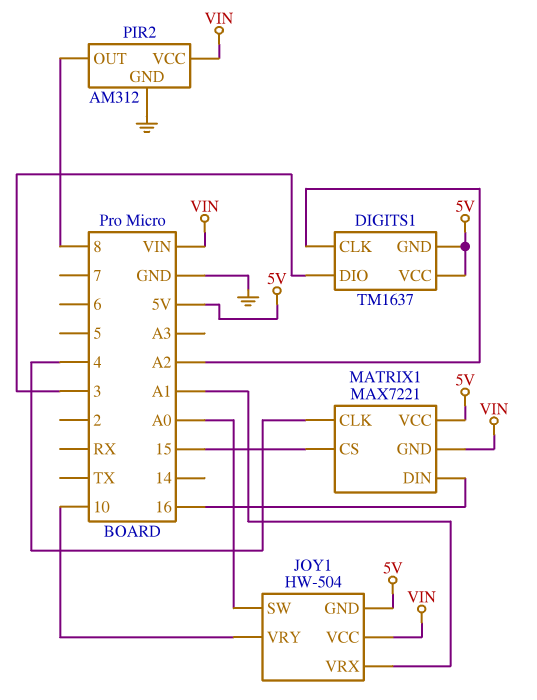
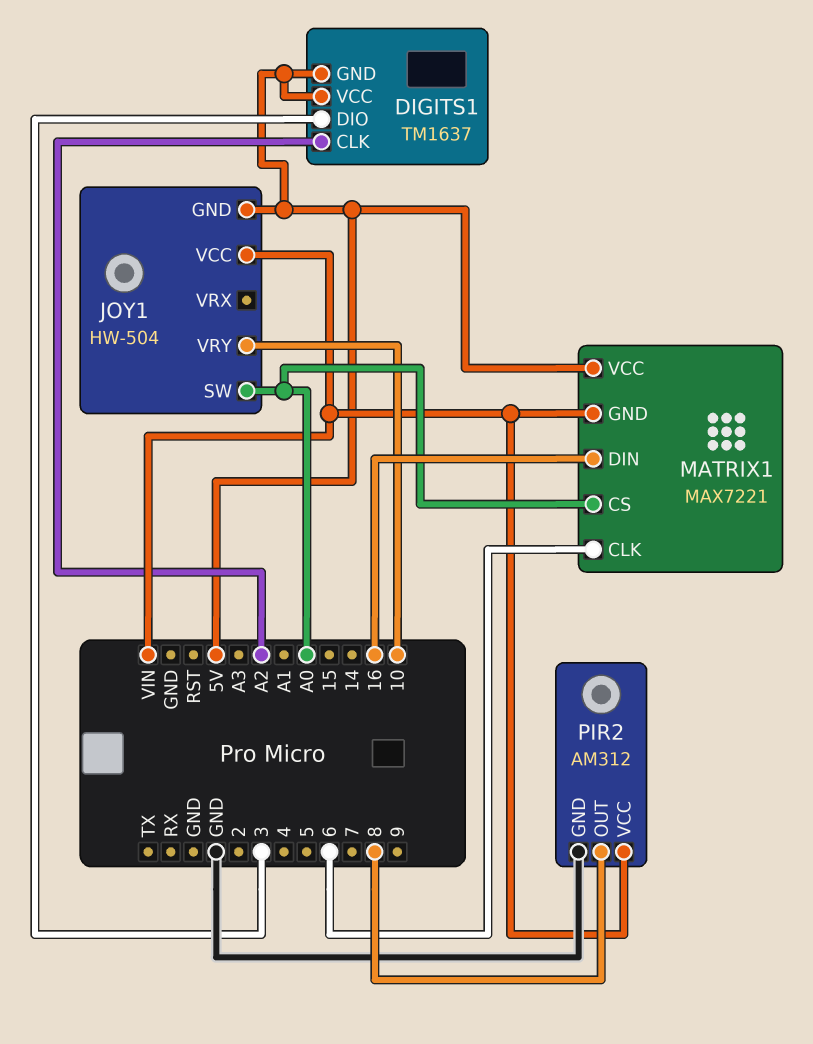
JOY1 pin VRX: A1 -> none
MATRIX1 pin CLK: 4 -> 6
MATRIX1 pin CS: 15 -> A0

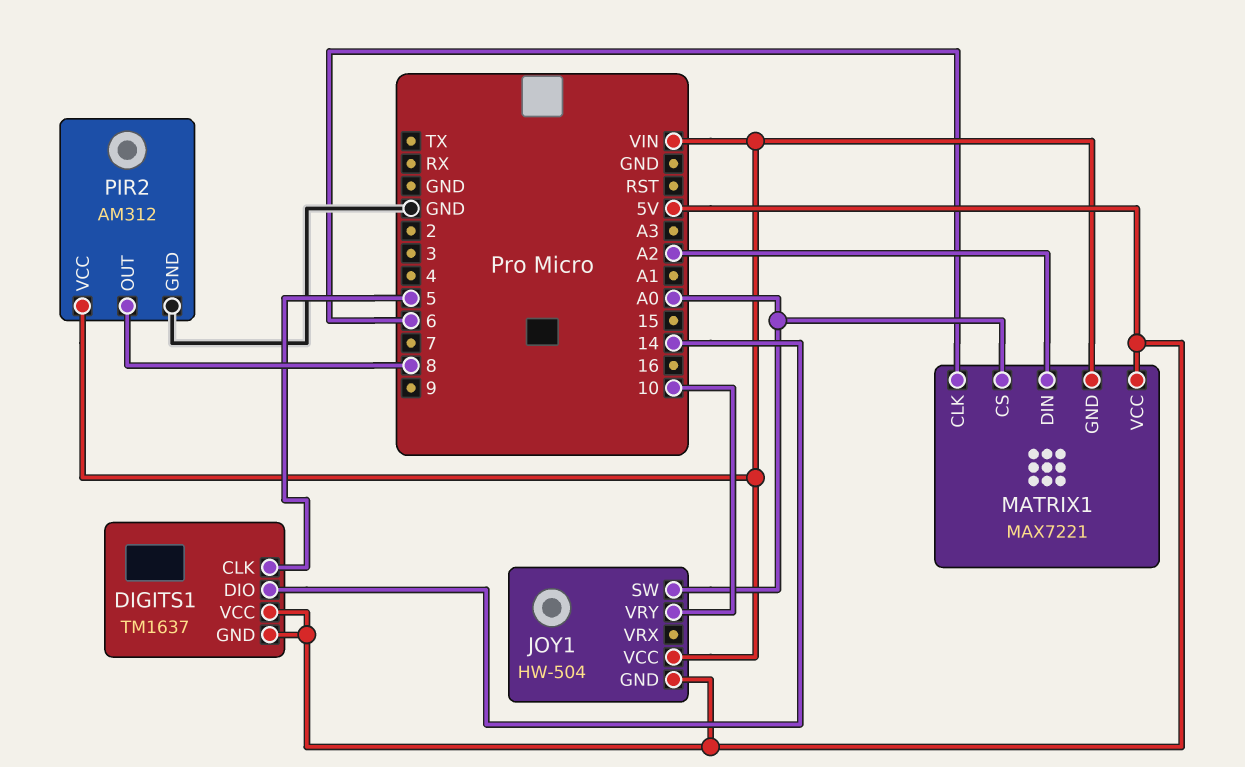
DIGITS1 pin CLK: A2 -> 5
DIGITS1 pin DIO: 3 -> 14
MATRIX1 pin DIN: 16 -> A2

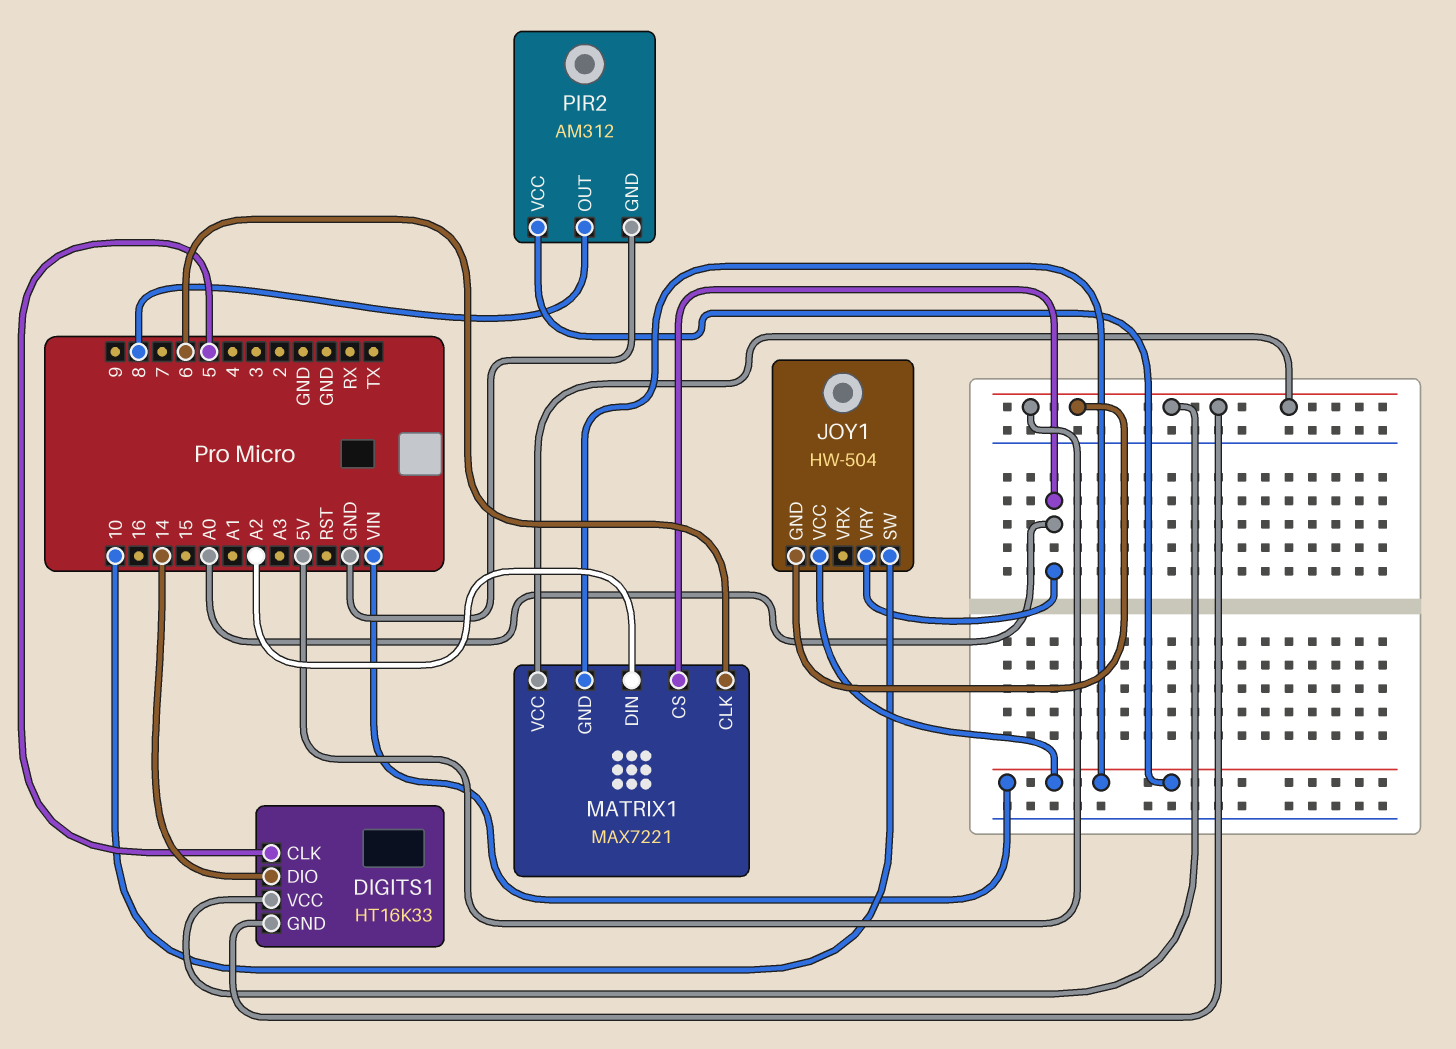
DIGITS1: TM1637 -> HT16K33
JOY1 pin SW: A0 -> 10
JOY1 pin VRY: 10 -> A0

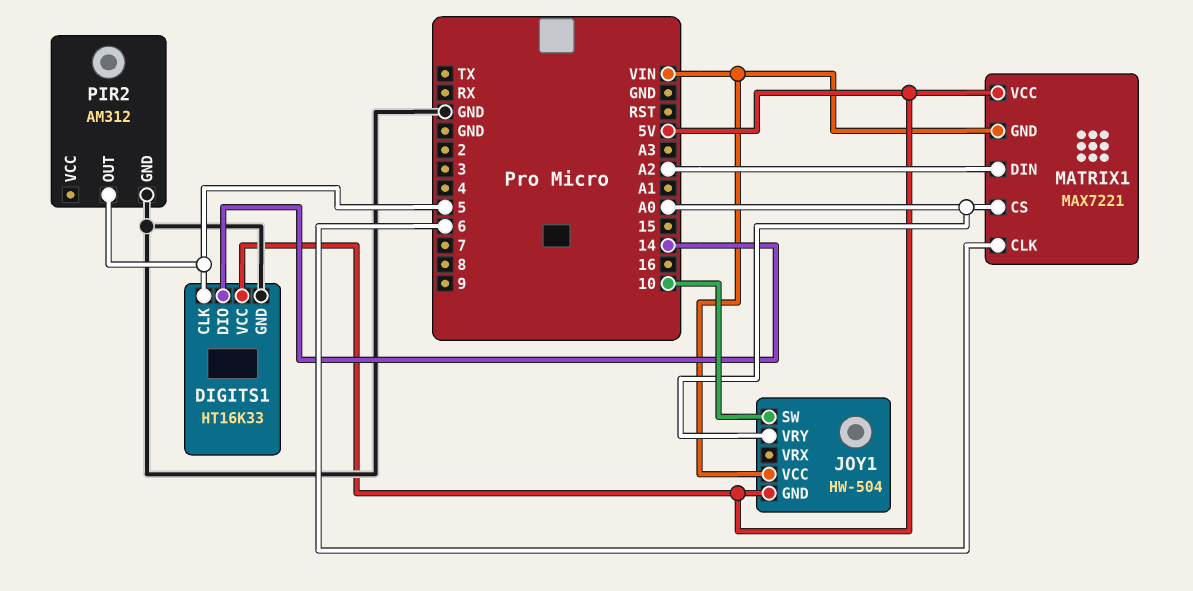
DIGITS1 pin GND: 5V -> GND
PIR2 pin OUT: 8 -> 5
PIR2 pin VCC: VIN -> none

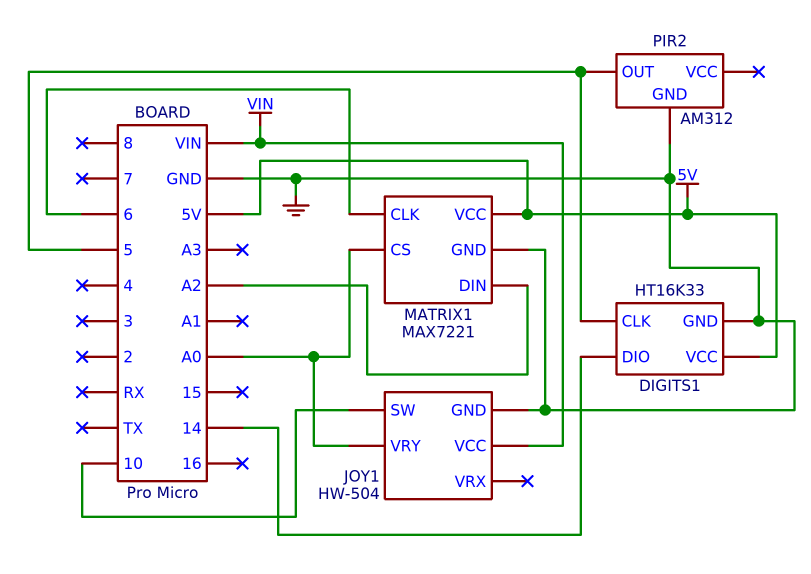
JOY1 pin GND: 5V -> GND
MATRIX1 pin GND: VIN -> GND

